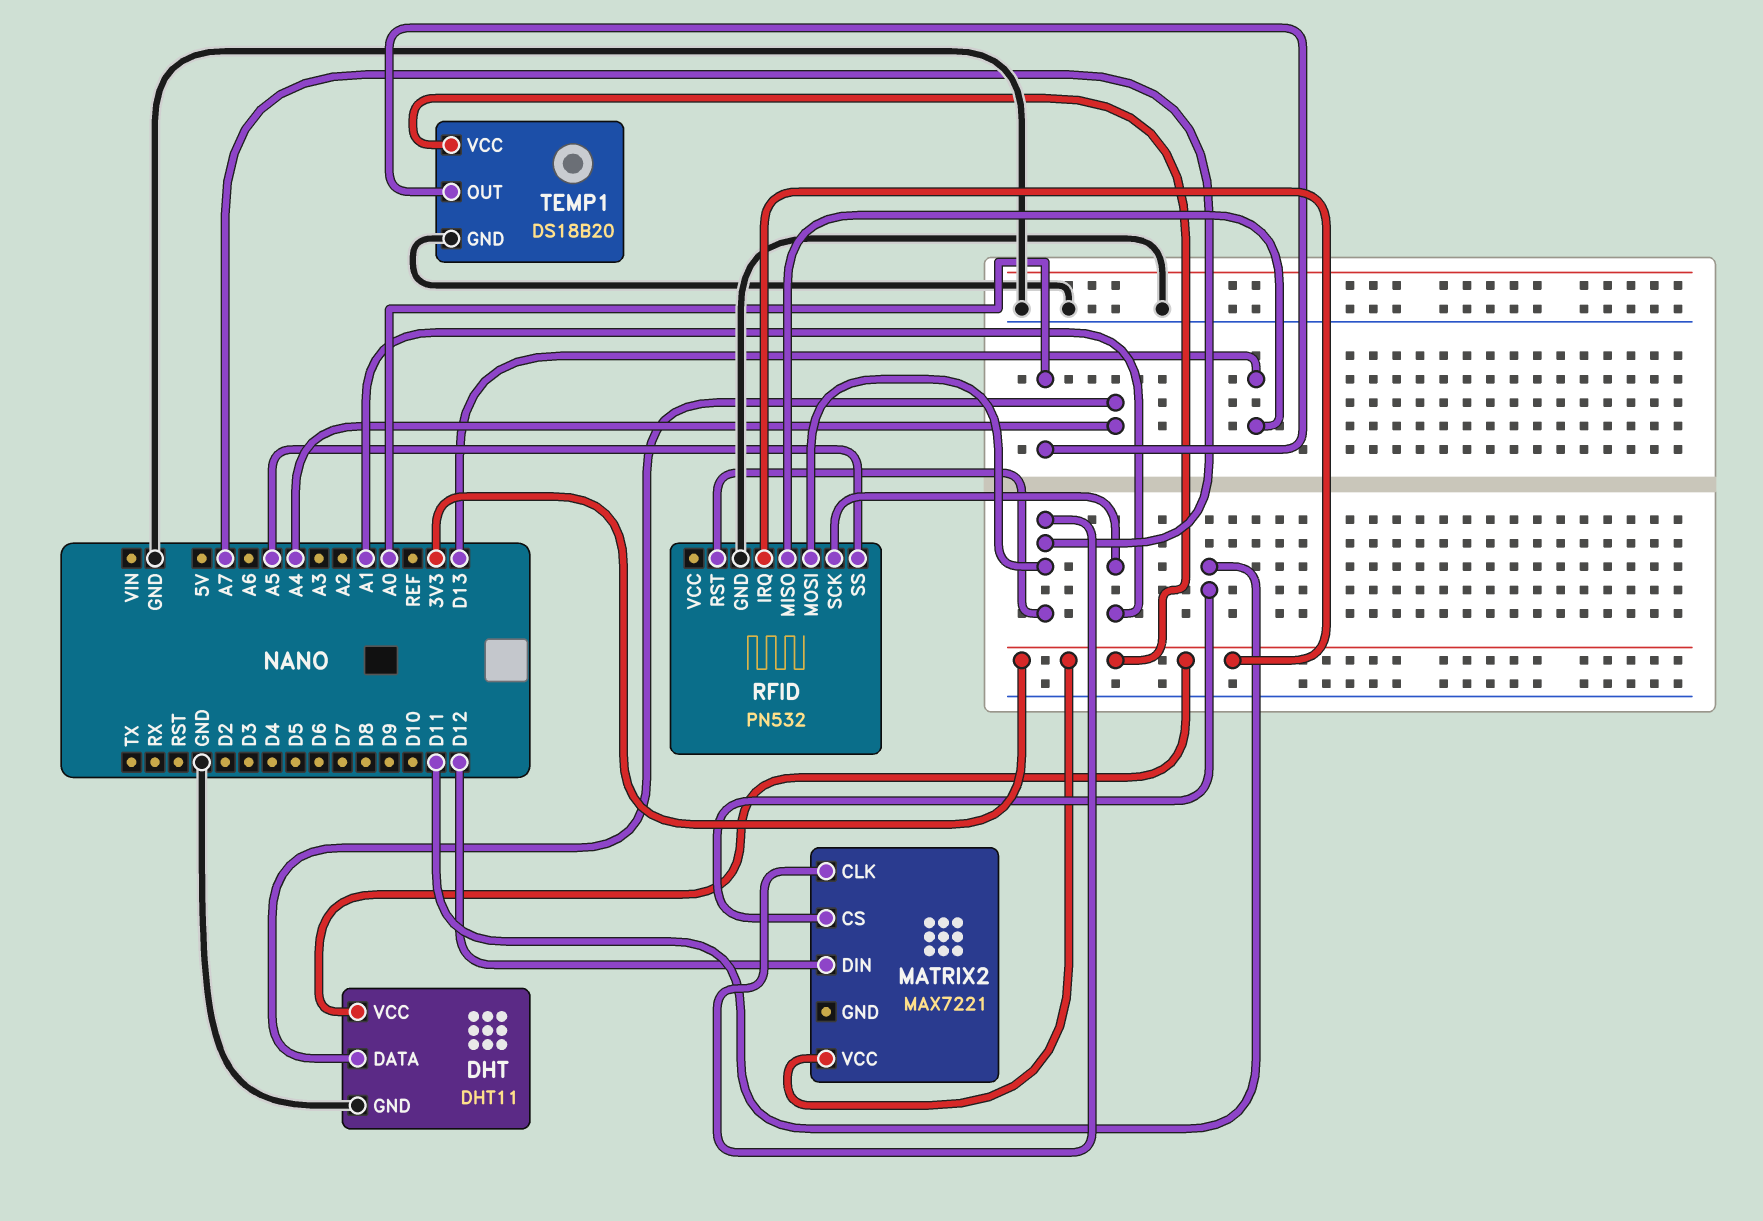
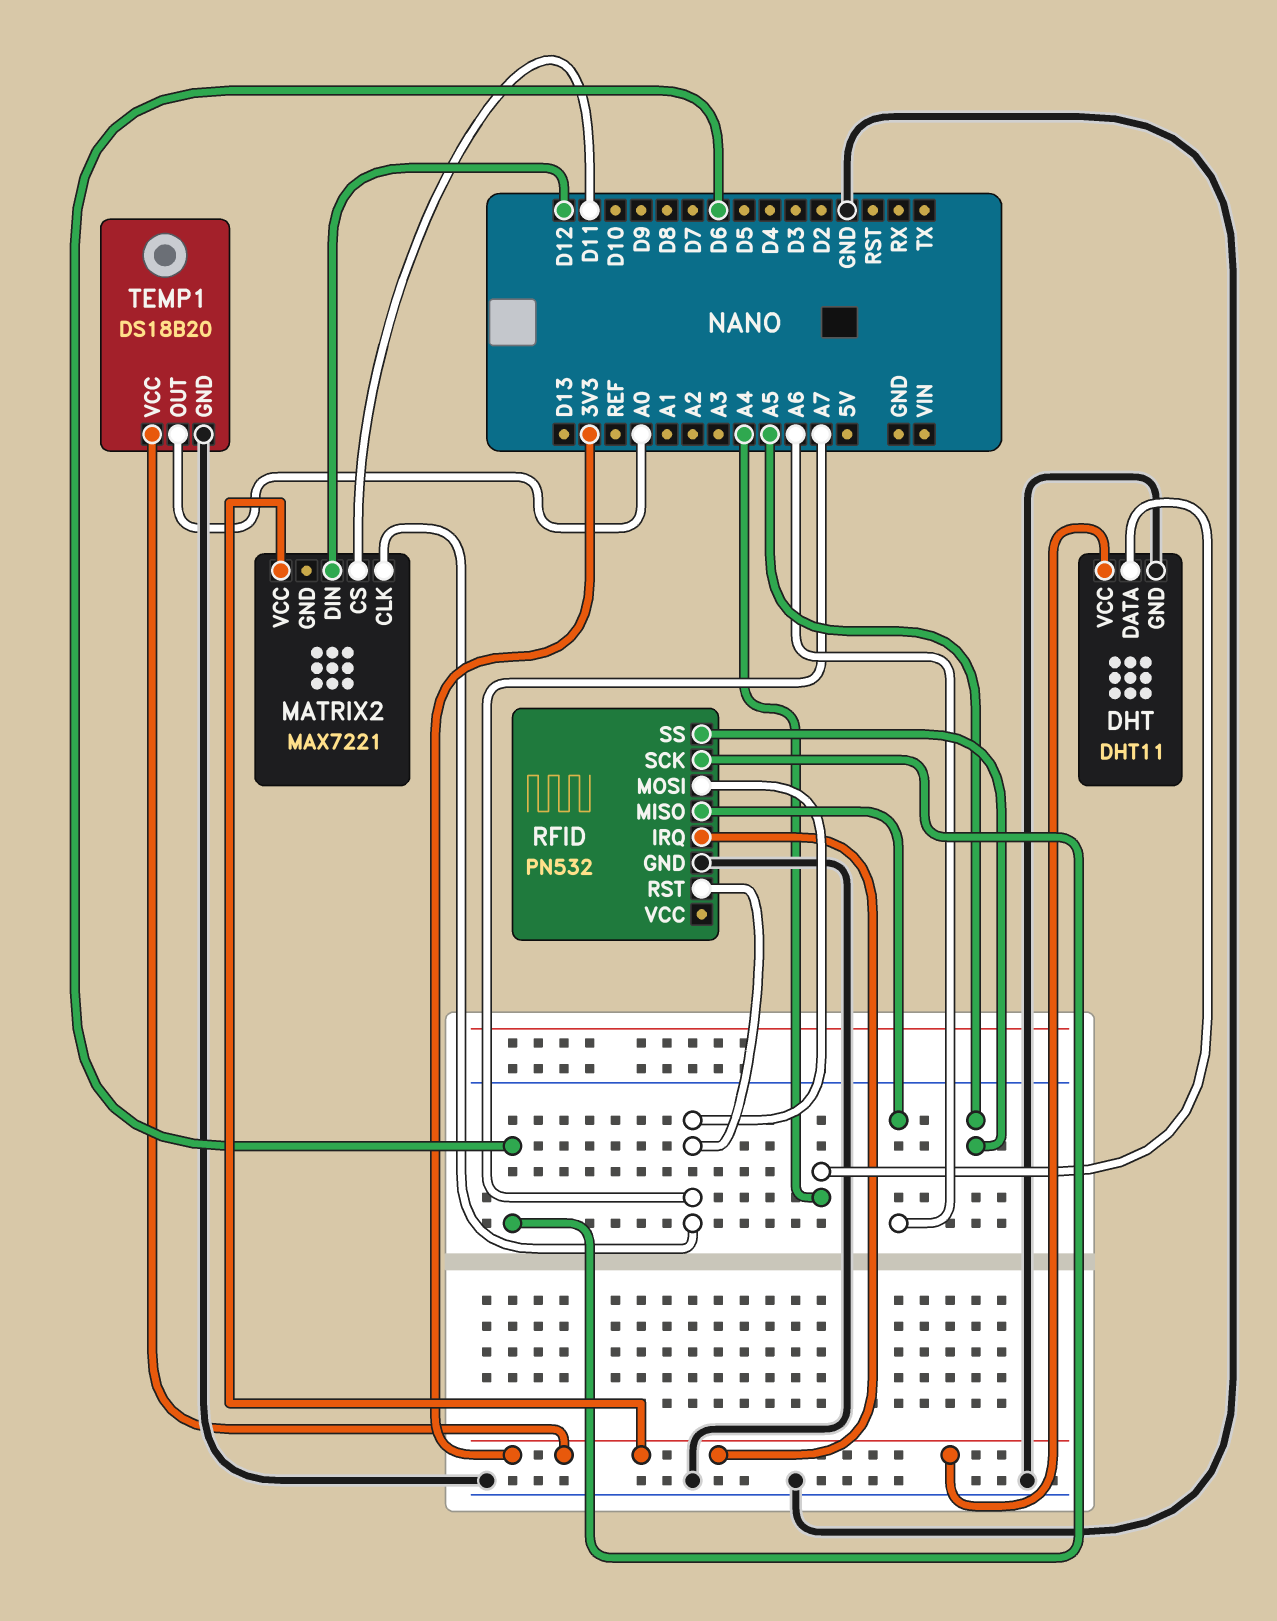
RFID pin MISO: D13 -> A6
RFID pin SCK: A1 -> D6

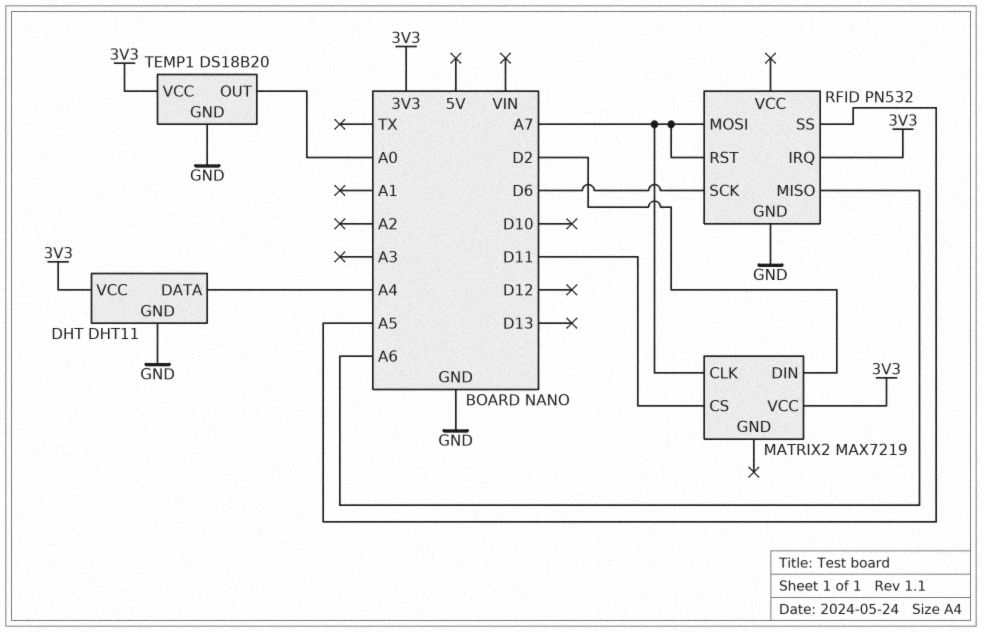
MATRIX2: MAX7221 -> MAX7219
MATRIX2 pin DIN: D12 -> D2

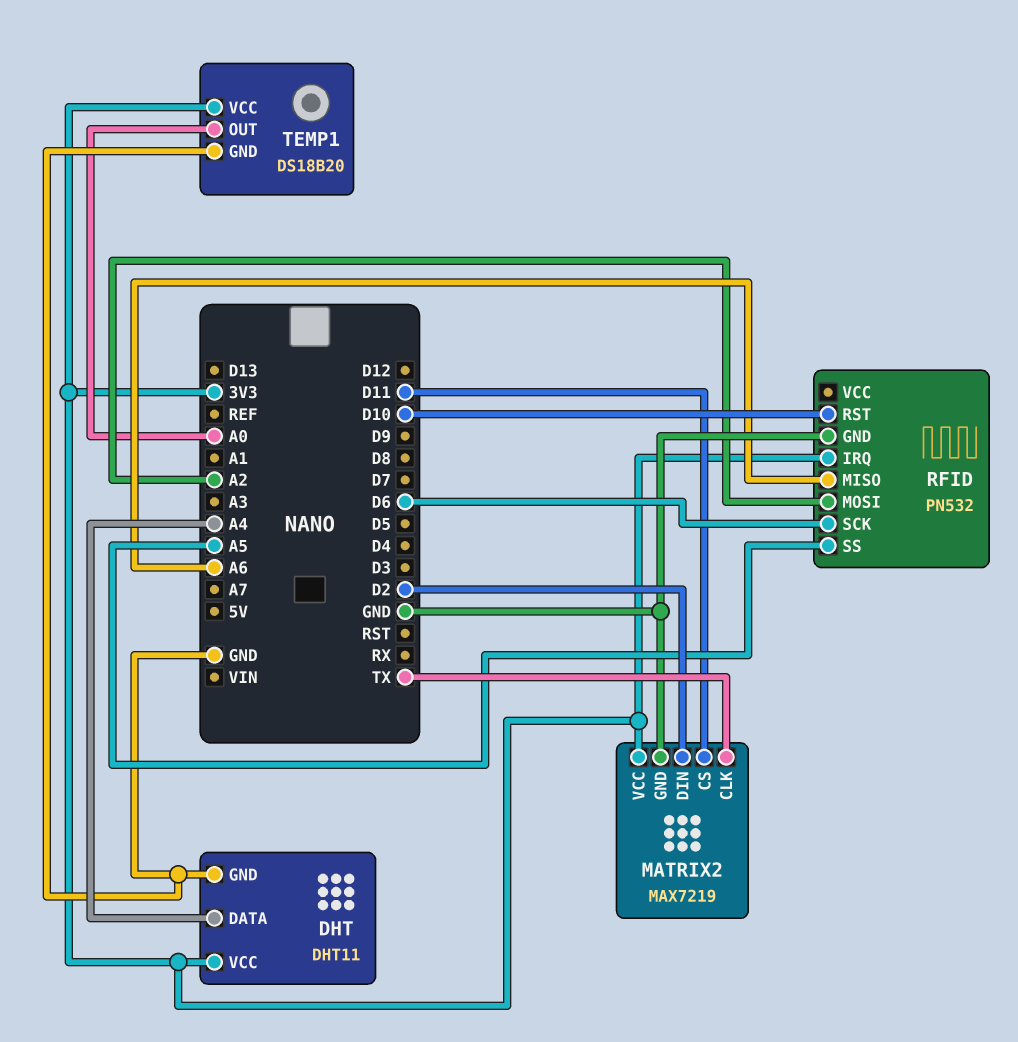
MATRIX2 pin CLK: A7 -> TX
MATRIX2 pin GND: none -> GND
RFID pin MOSI: A7 -> A2
RFID pin RST: A7 -> D10

